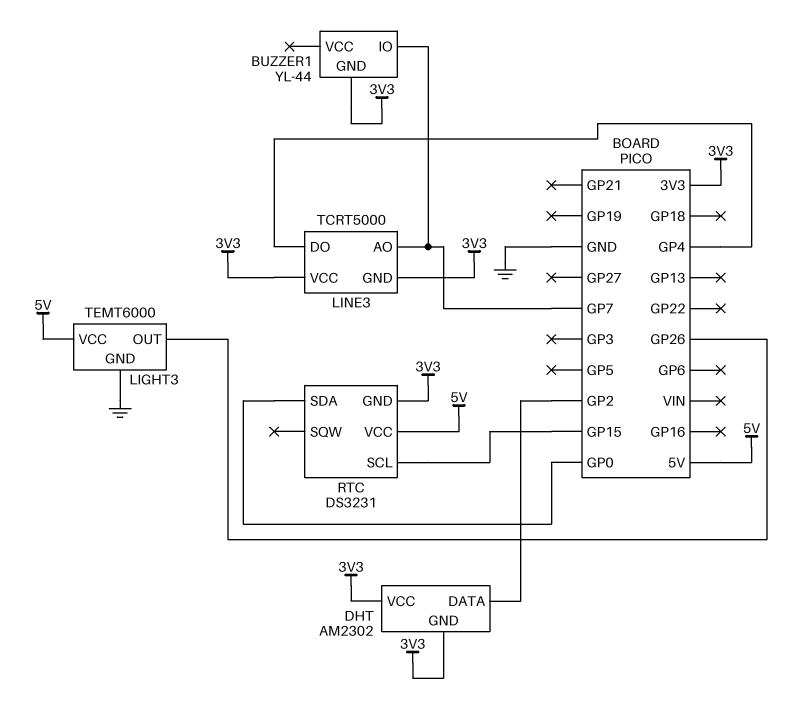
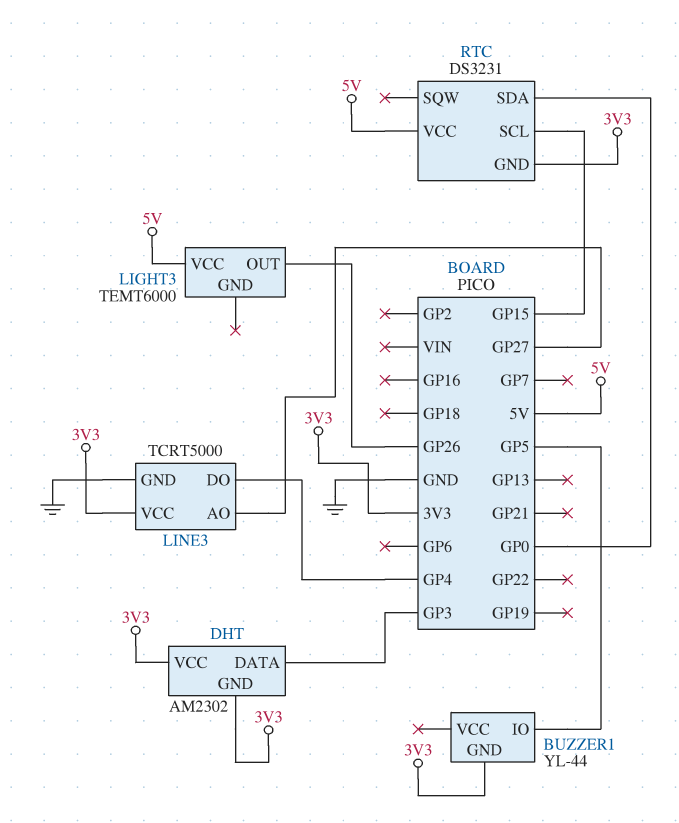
BUZZER1 pin IO: GP7 -> GP5
DHT pin DATA: GP2 -> GP3
LIGHT3 pin GND: GND -> none
LINE3 pin AO: GP7 -> GP27
LINE3 pin GND: 3V3 -> GND

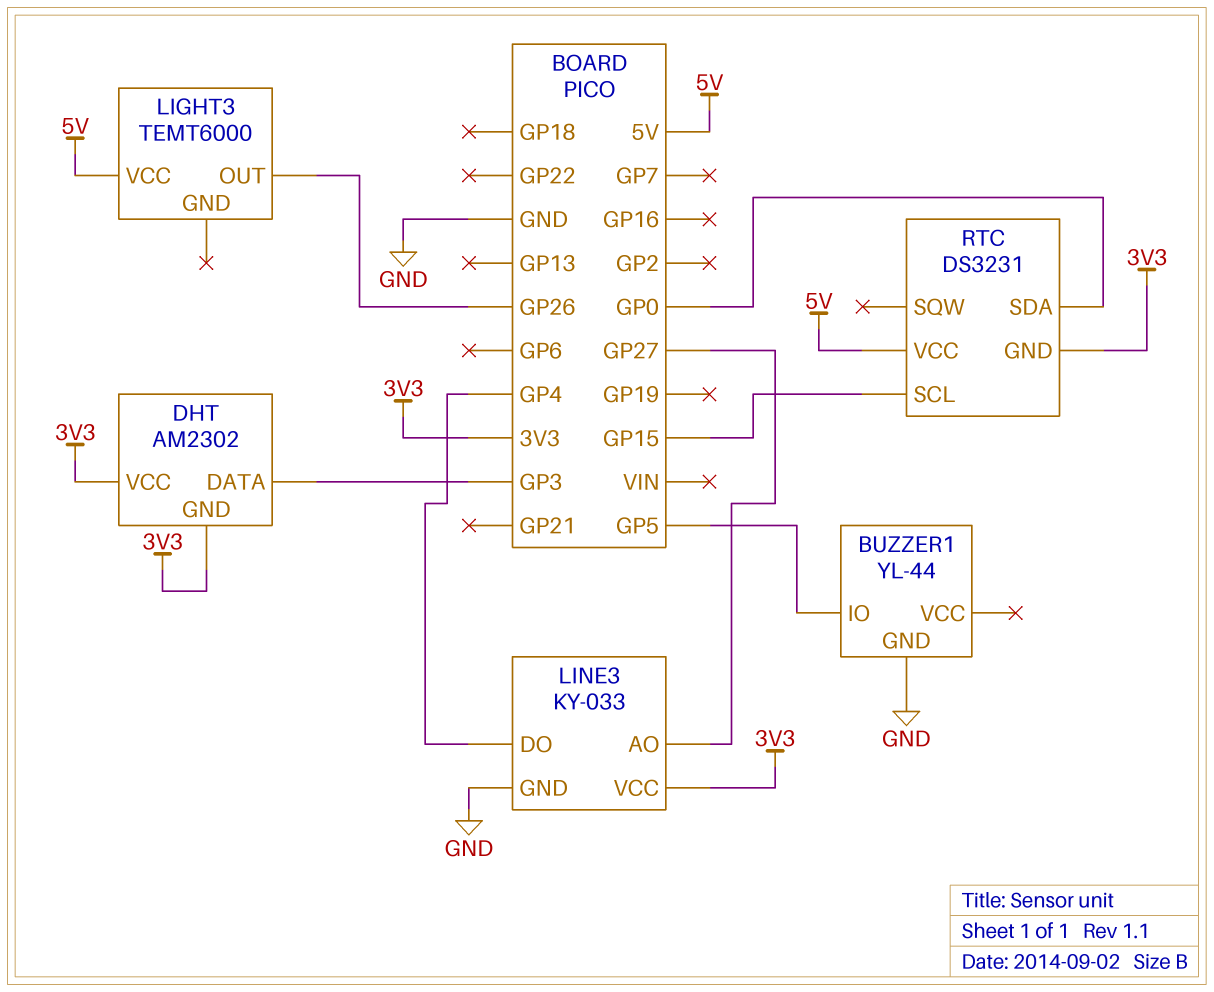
BUZZER1 pin GND: 3V3 -> GND
LINE3: TCRT5000 -> KY-033

